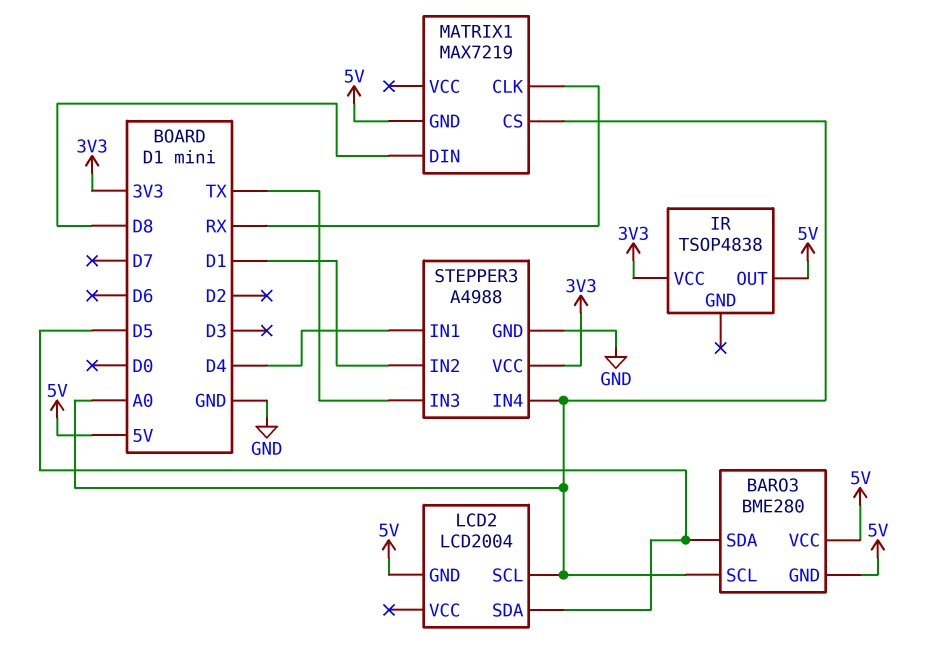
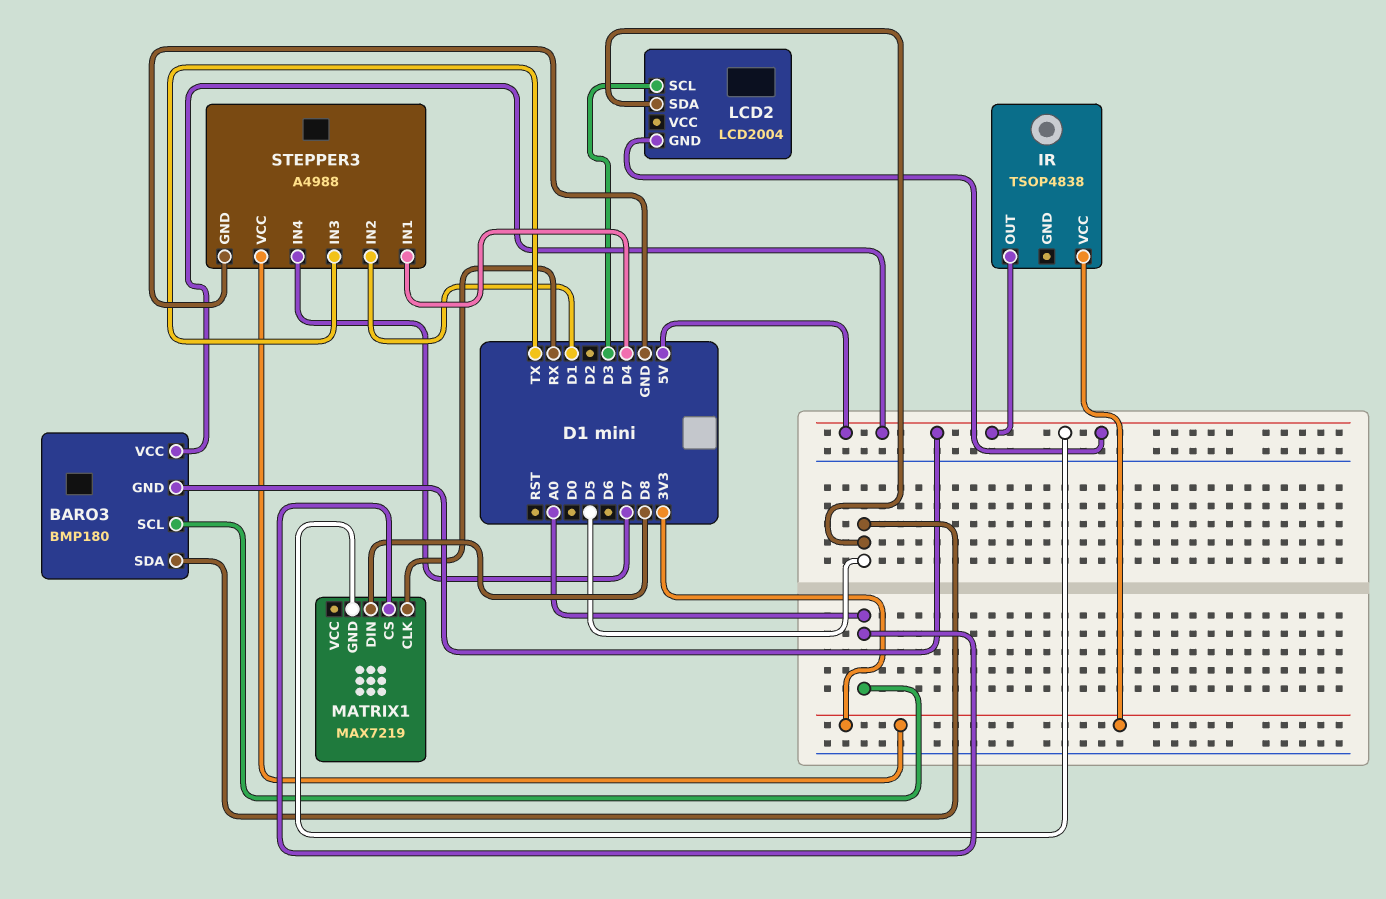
BARO3: BME280 -> BMP180
LCD2 pin SCL: A0 -> D3
STEPPER3 pin IN4: A0 -> D7

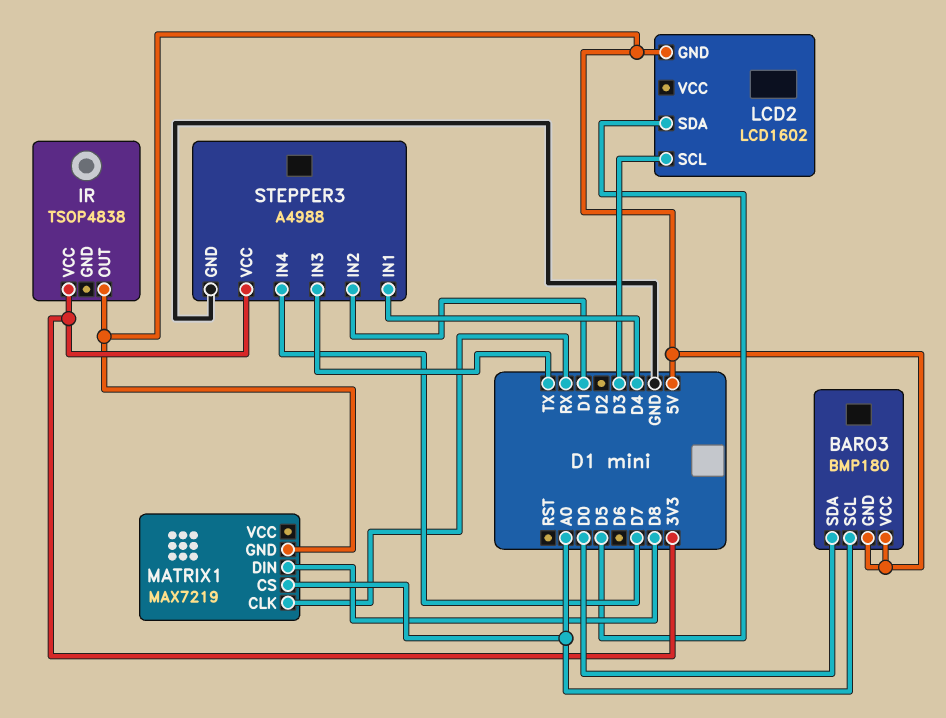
BARO3 pin SDA: D5 -> D0
LCD2: LCD2004 -> LCD1602

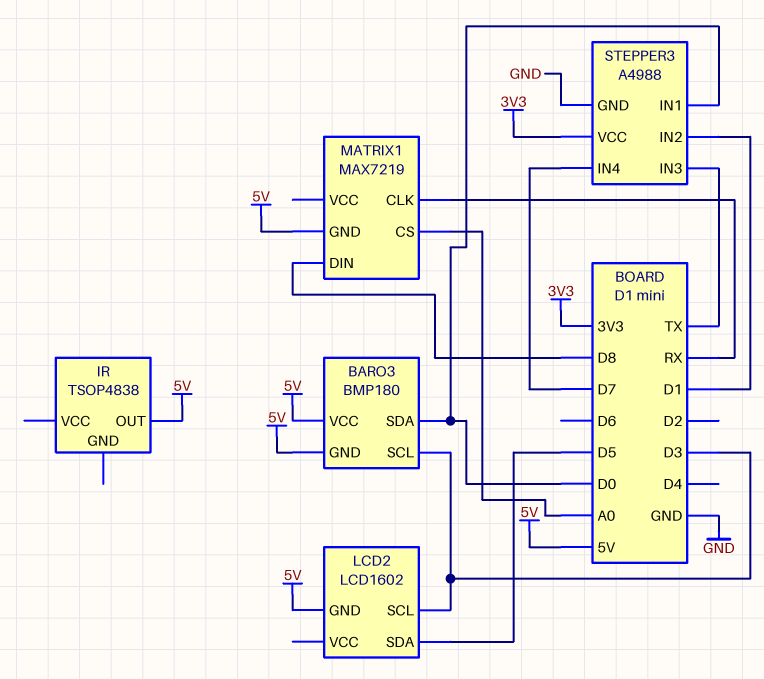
BARO3 pin SCL: A0 -> D3
IR pin VCC: 3V3 -> none
STEPPER3 pin IN1: D4 -> D0

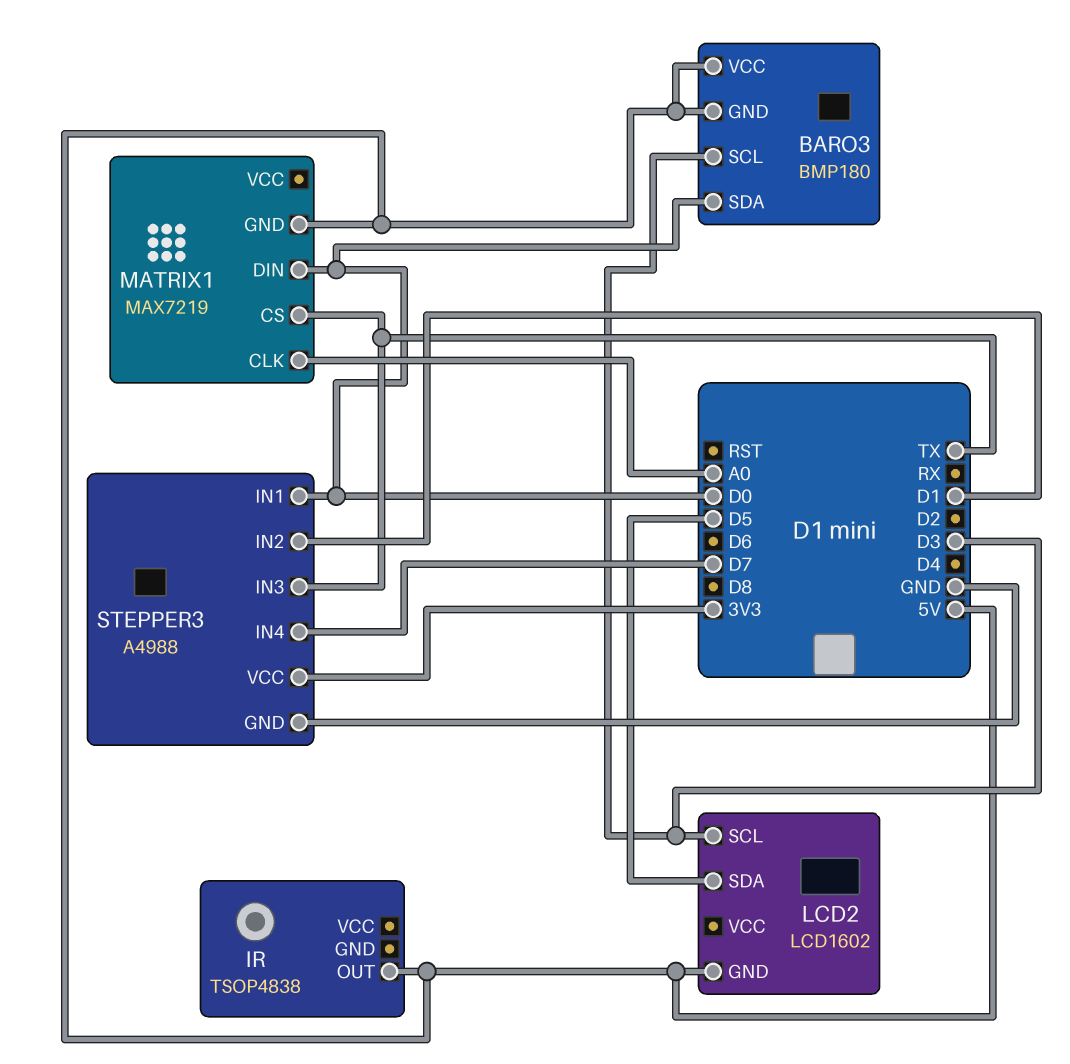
MATRIX1 pin CLK: RX -> A0
MATRIX1 pin CS: A0 -> TX
MATRIX1 pin DIN: D8 -> D0

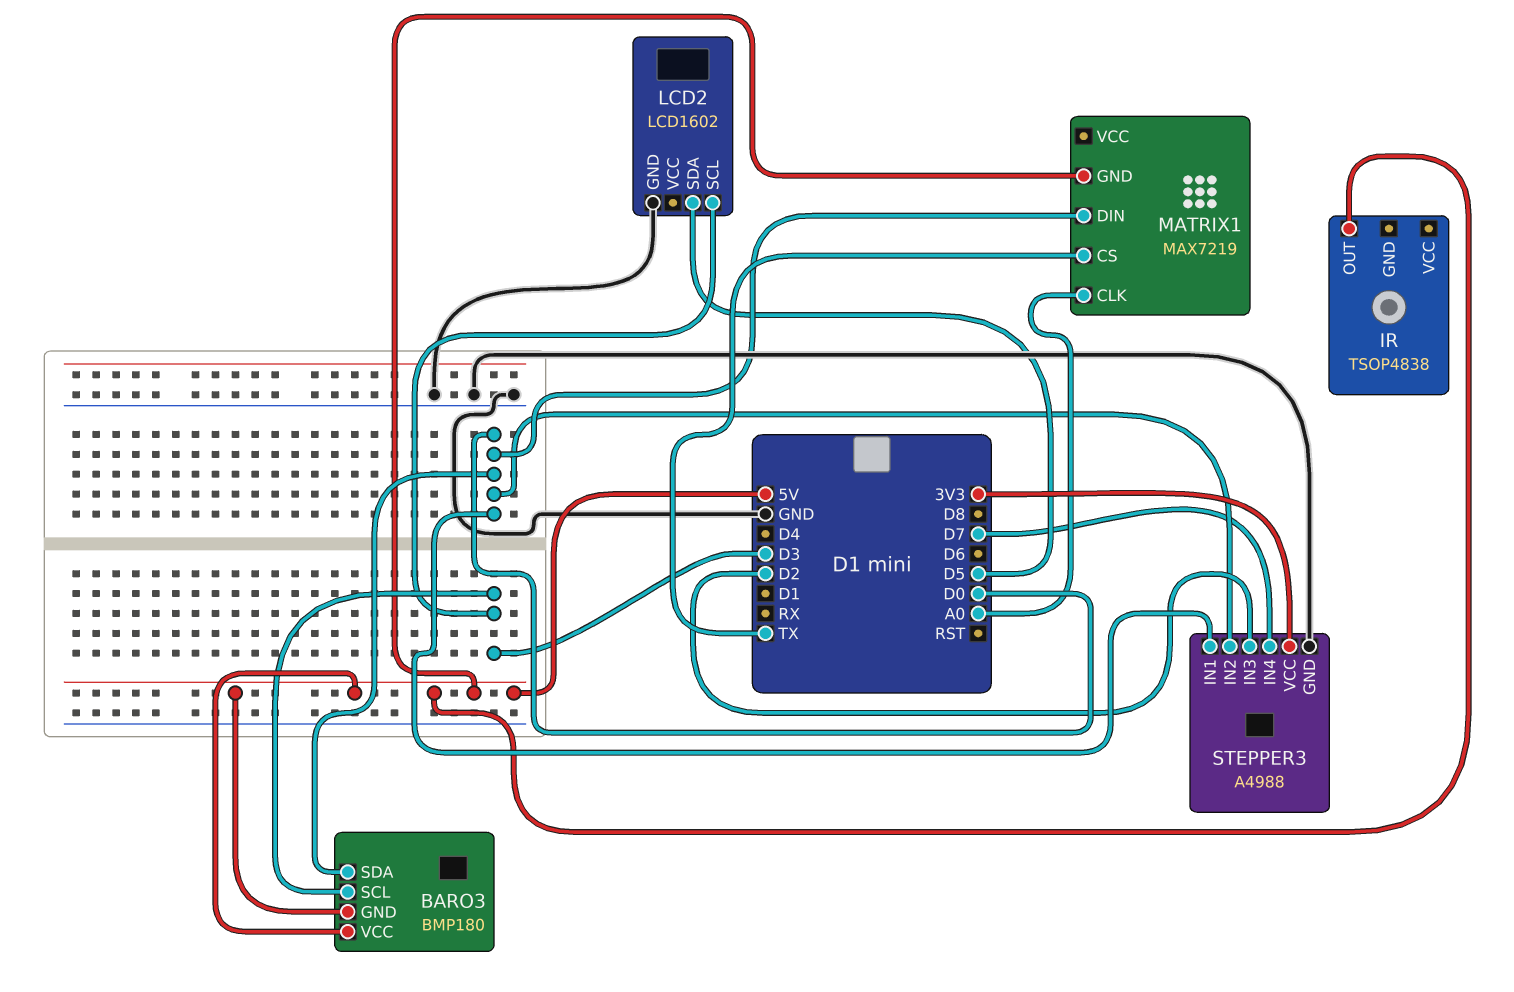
LCD2 pin GND: 5V -> GND
STEPPER3 pin IN2: D1 -> D0
STEPPER3 pin IN3: TX -> D2

